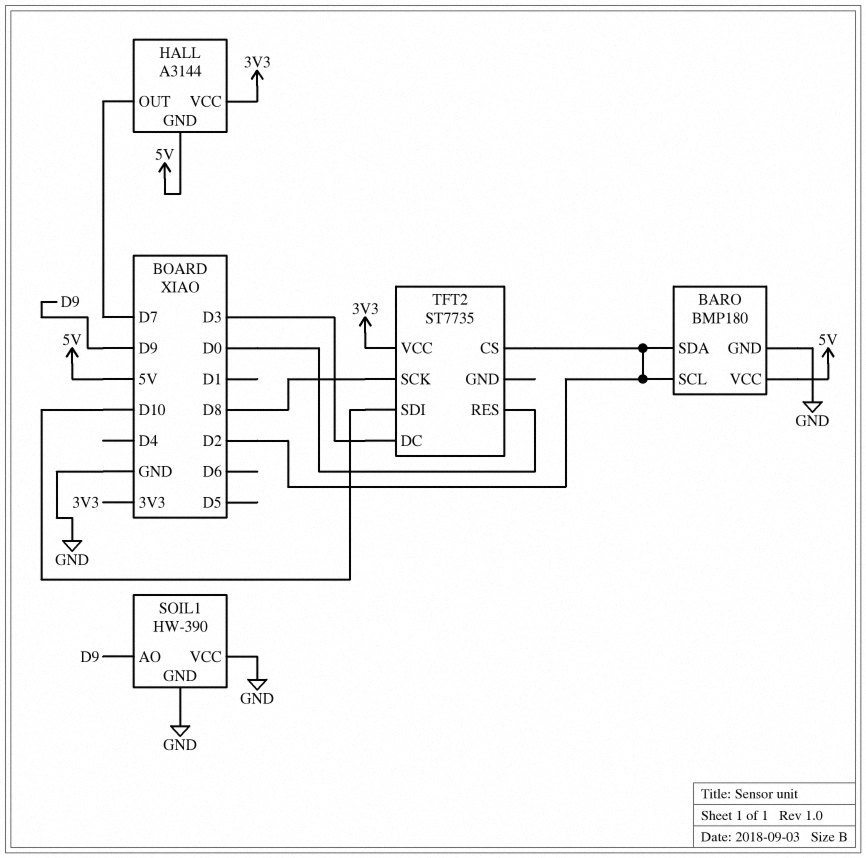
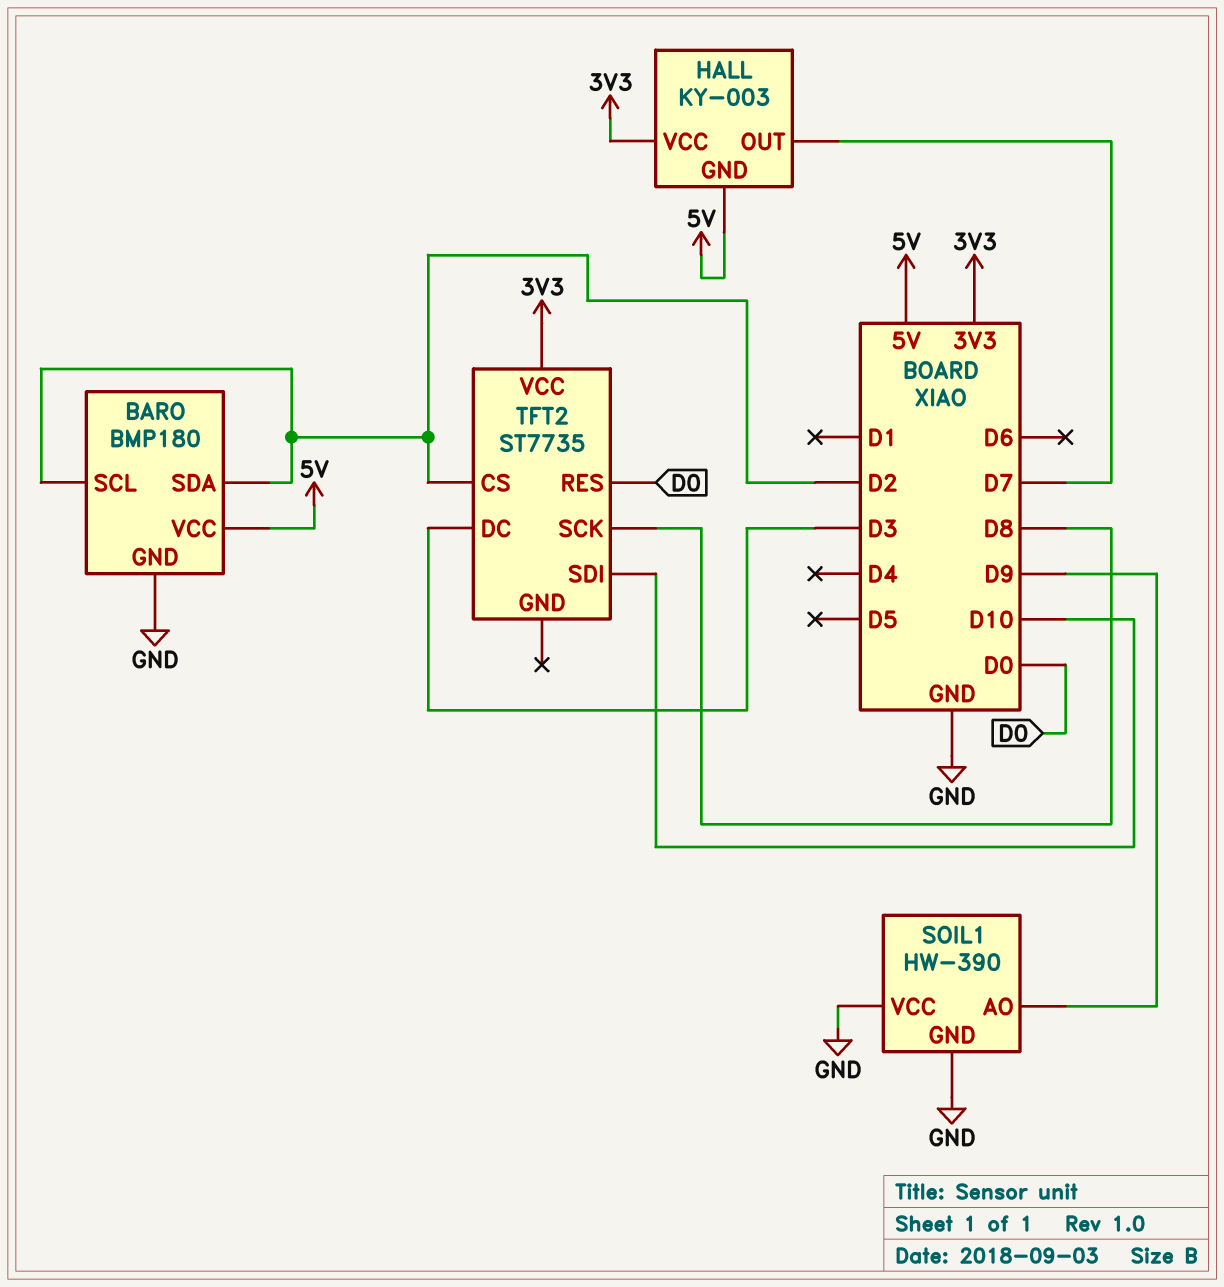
HALL: A3144 -> KY-003

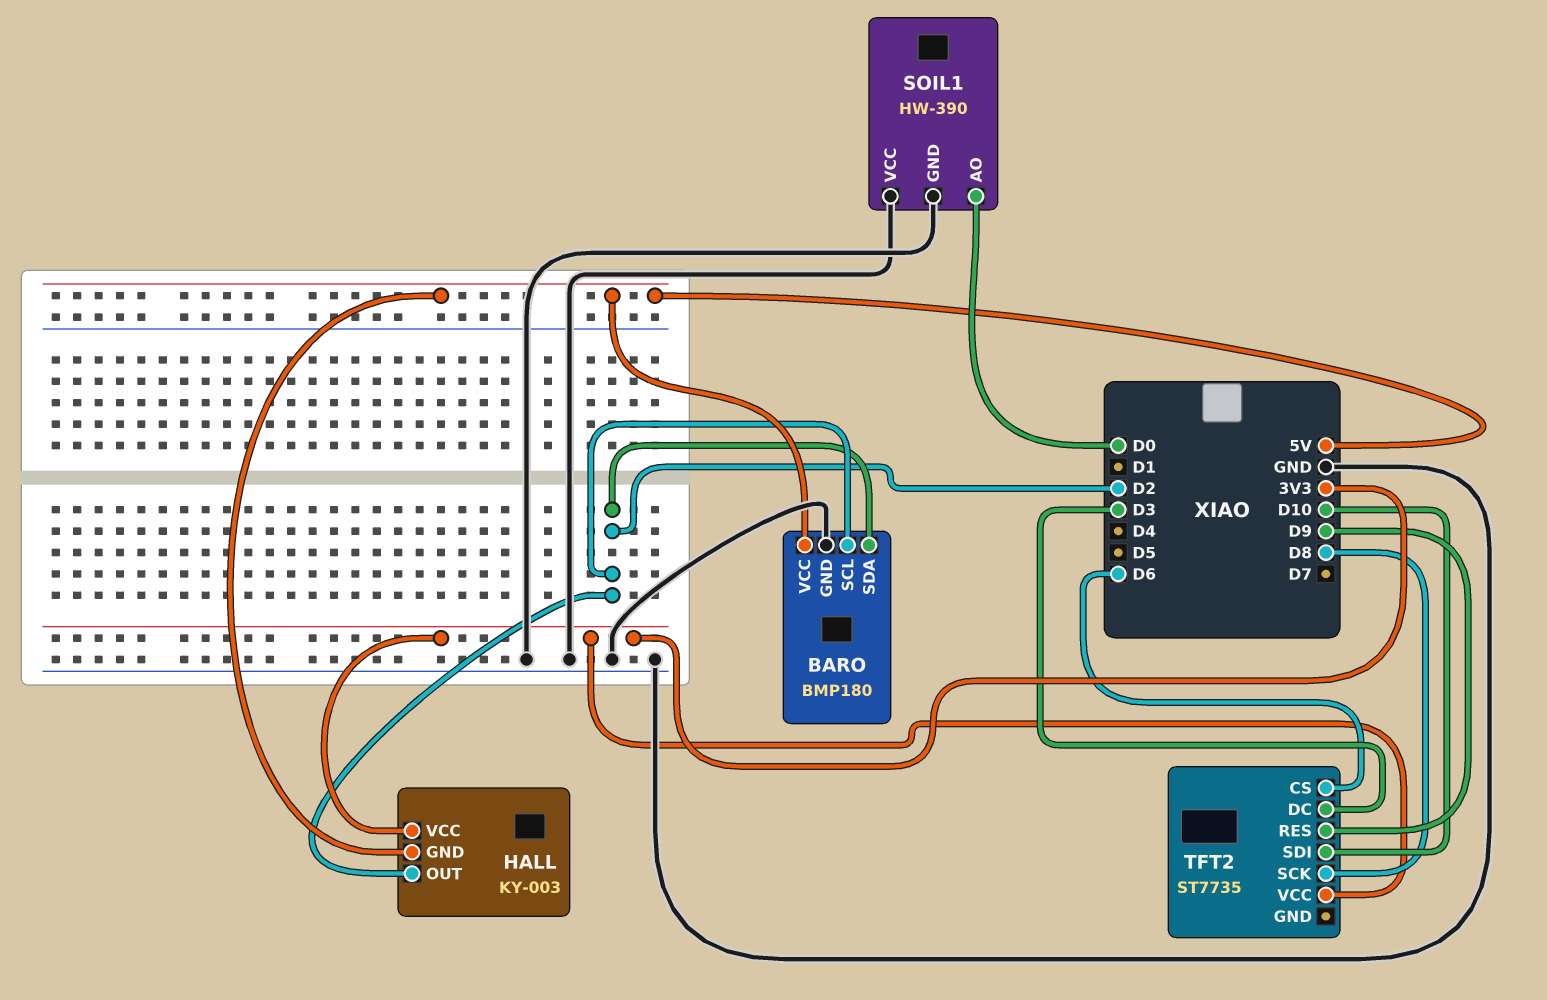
HALL pin OUT: D7 -> D2
SOIL1 pin AO: D9 -> D0
TFT2 pin CS: D2 -> D6
TFT2 pin RES: D0 -> D9

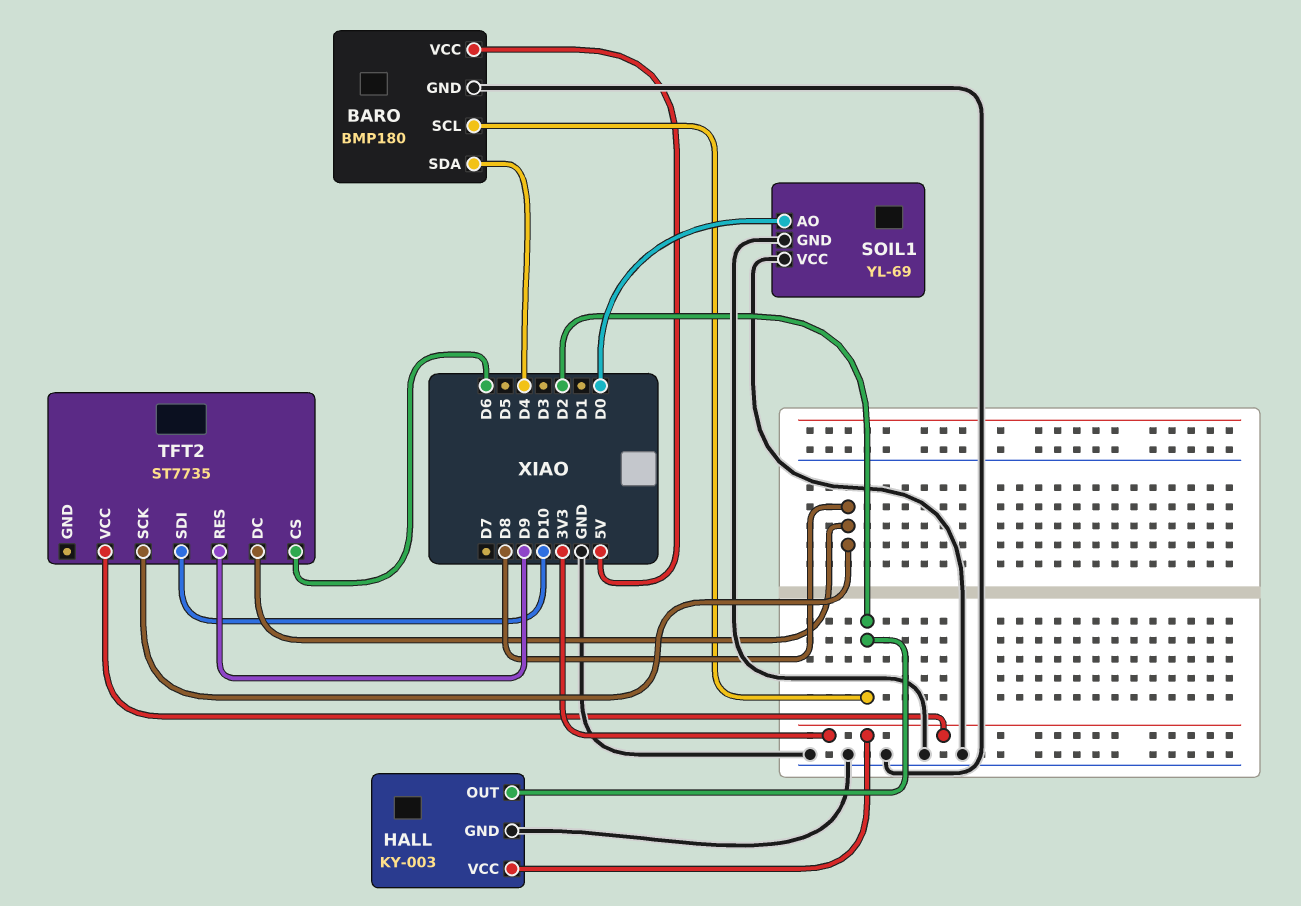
BARO pin SDA: D2 -> D4
HALL pin GND: 5V -> GND
SOIL1: HW-390 -> YL-69
TFT2 pin DC: D3 -> D8

